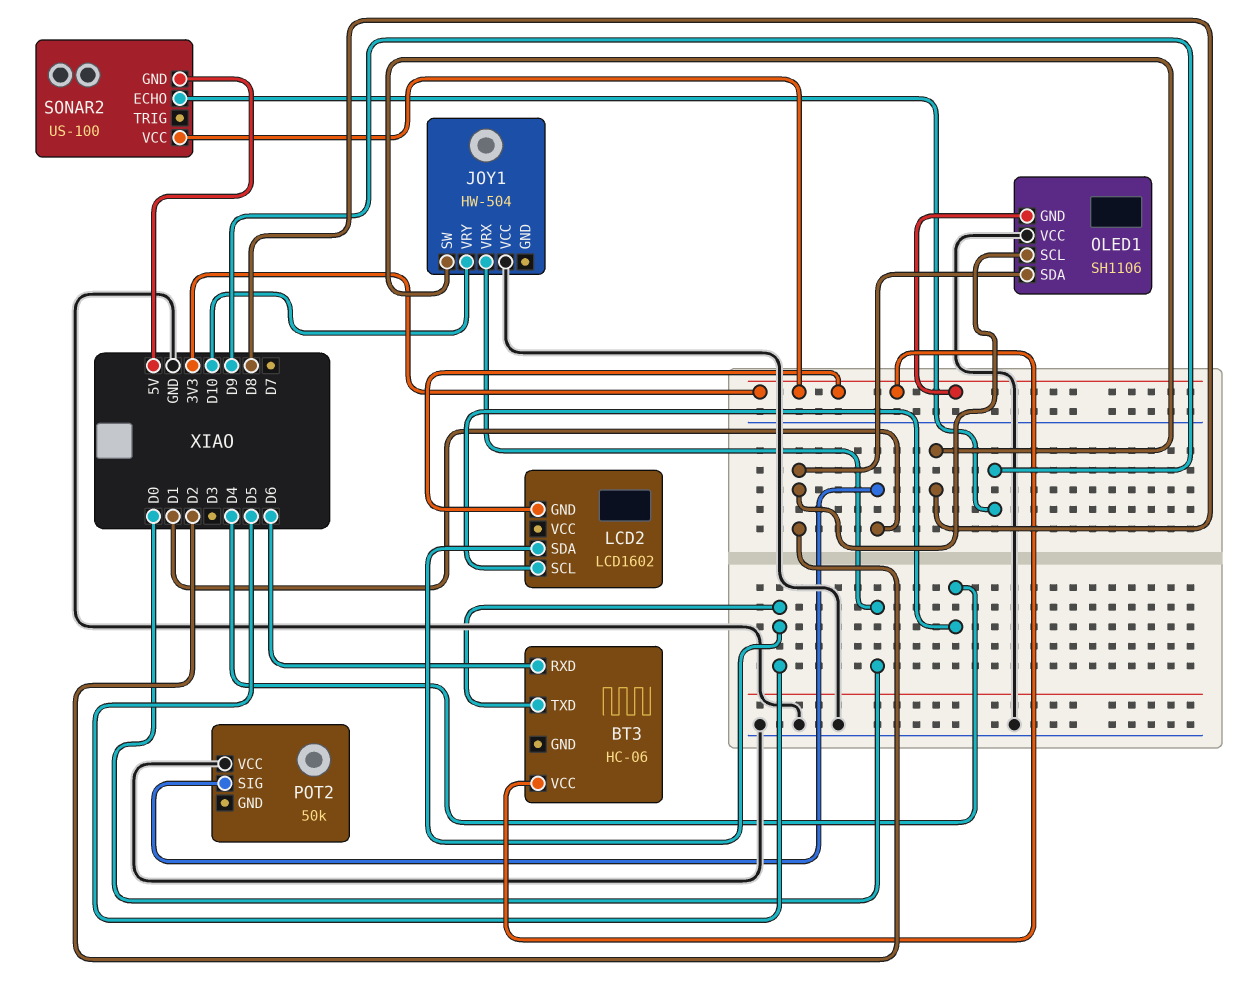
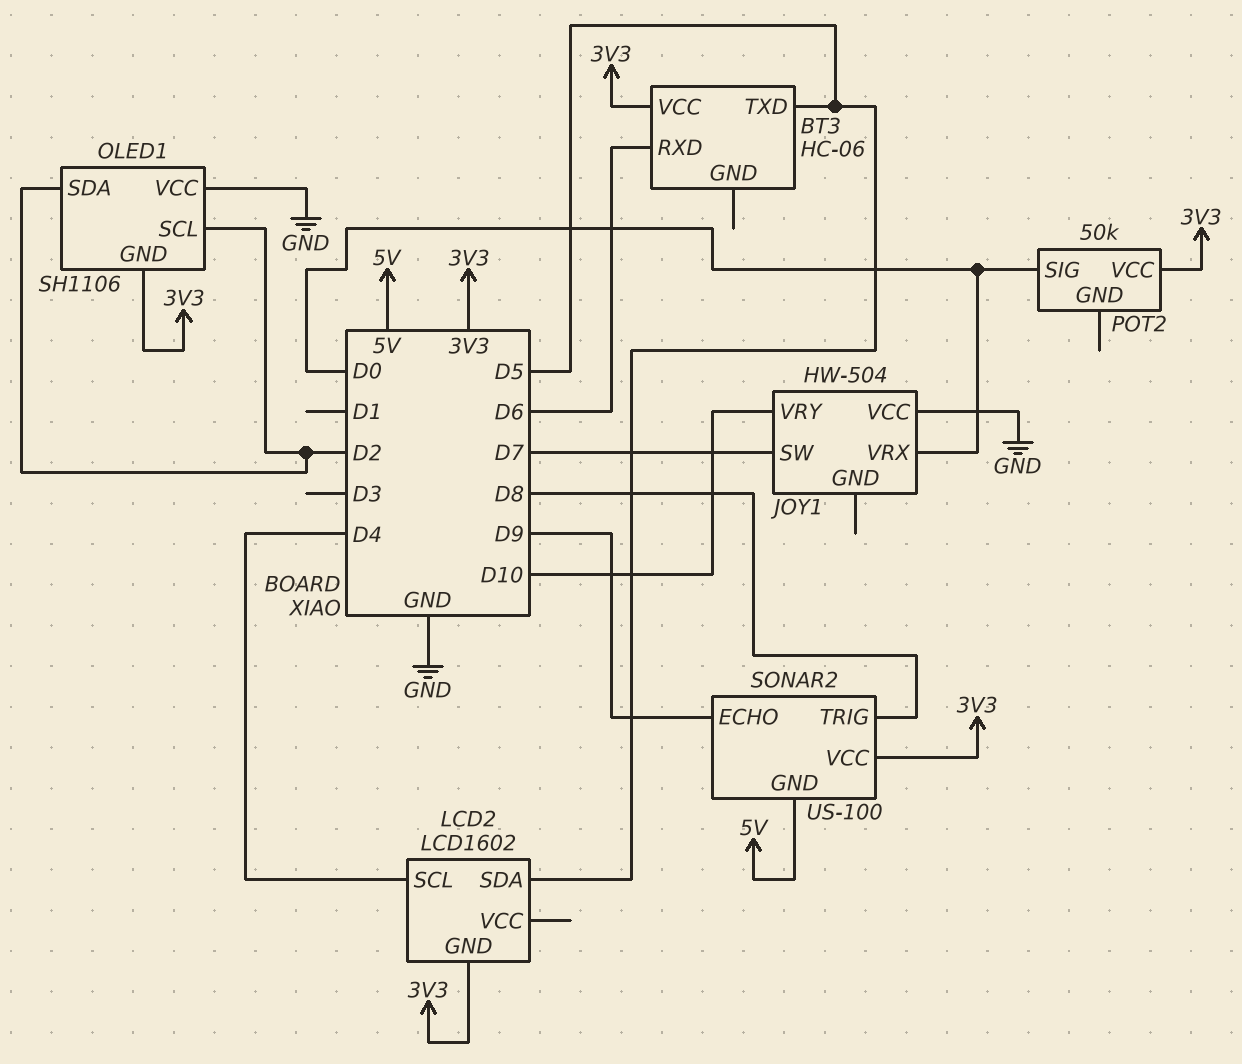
JOY1 pin SW: D8 -> D7
POT2 pin SIG: D1 -> D0
POT2 pin VCC: GND -> 3V3
SONAR2 pin TRIG: none -> D8

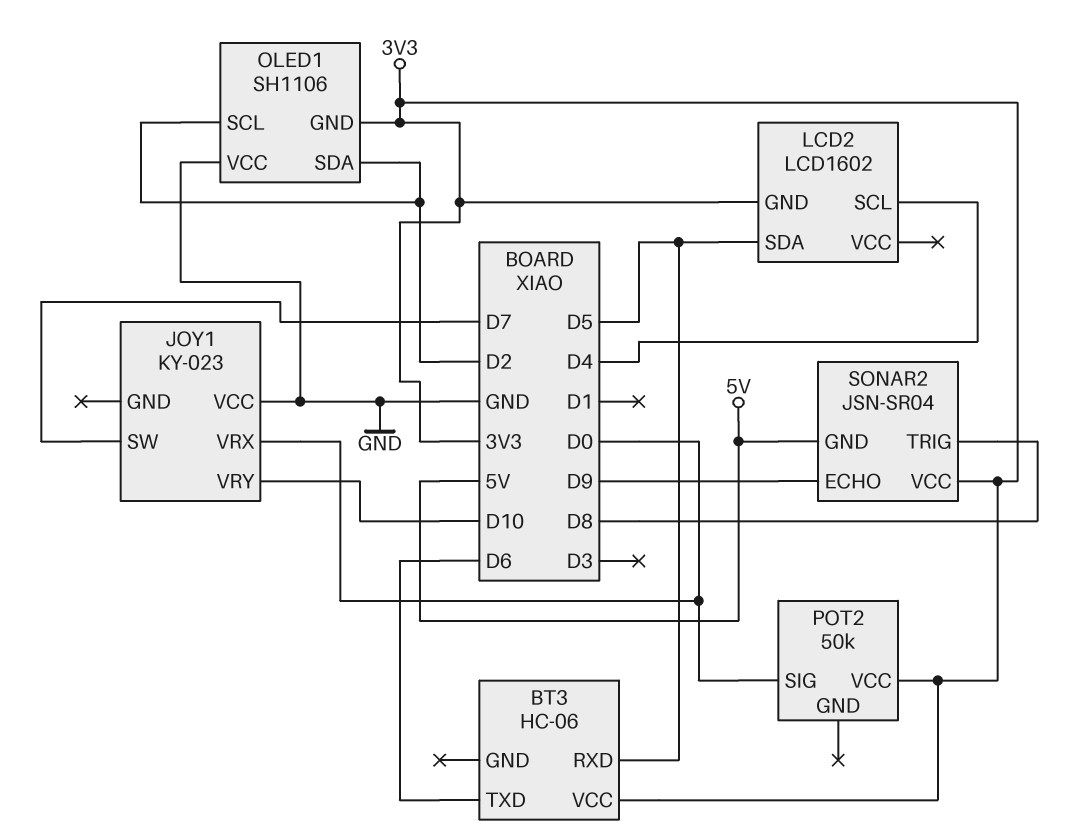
BT3 pin RXD: D6 -> D5
BT3 pin TXD: D5 -> D6
JOY1: HW-504 -> KY-023
SONAR2: US-100 -> JSN-SR04

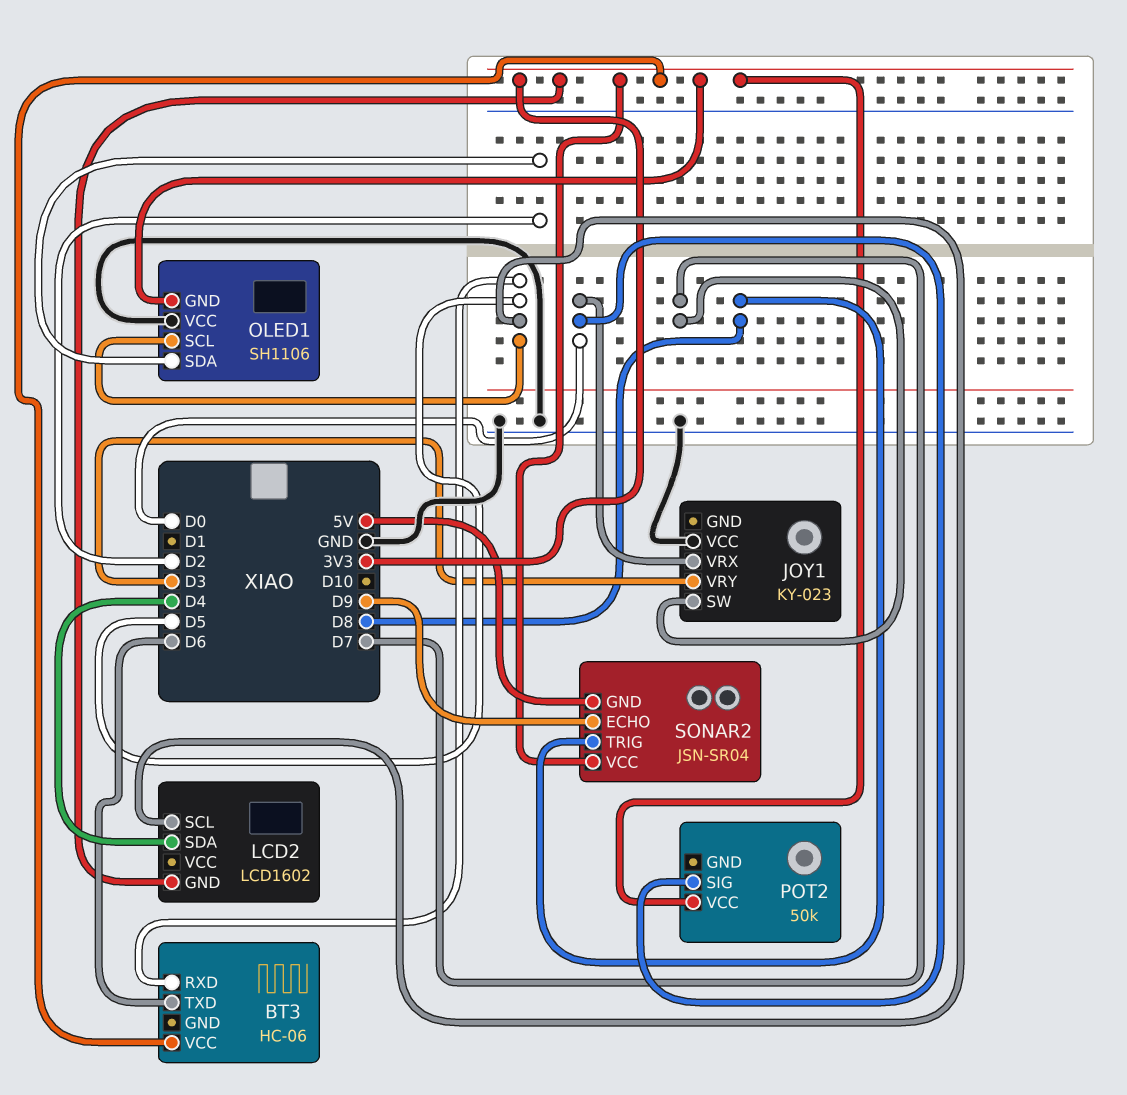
JOY1 pin VRY: D10 -> D3
LCD2 pin SCL: D4 -> D5
LCD2 pin SDA: D5 -> D4
OLED1 pin SCL: D2 -> D5

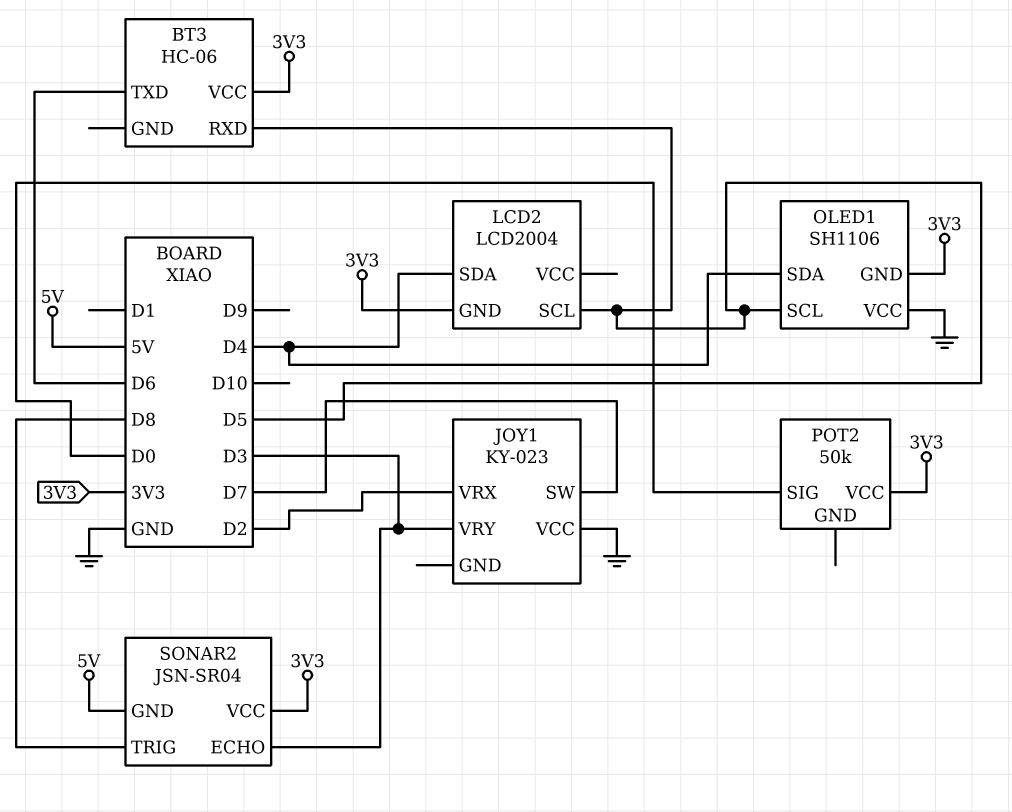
JOY1 pin VRX: D0 -> D2
LCD2: LCD1602 -> LCD2004
OLED1 pin SDA: D2 -> D4
SONAR2 pin ECHO: D9 -> D3

